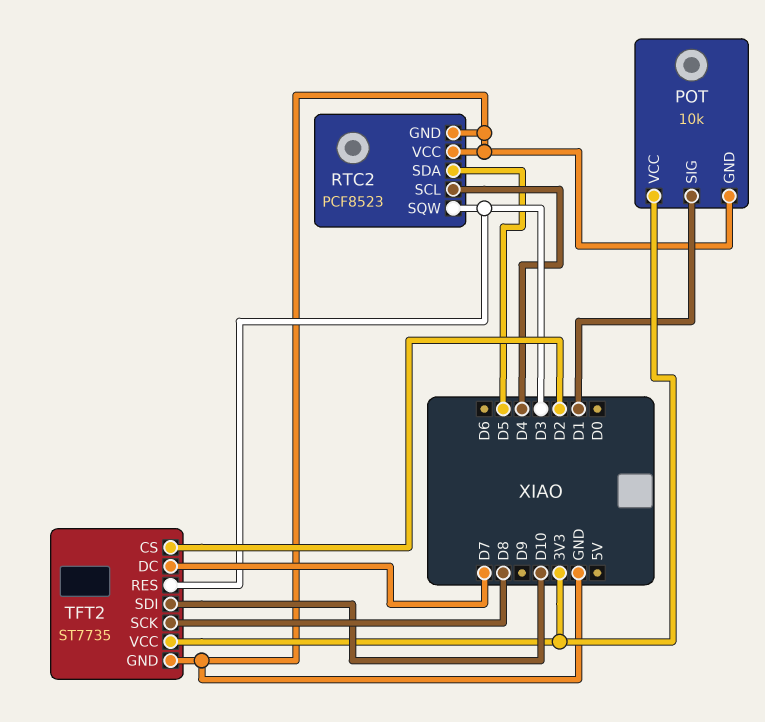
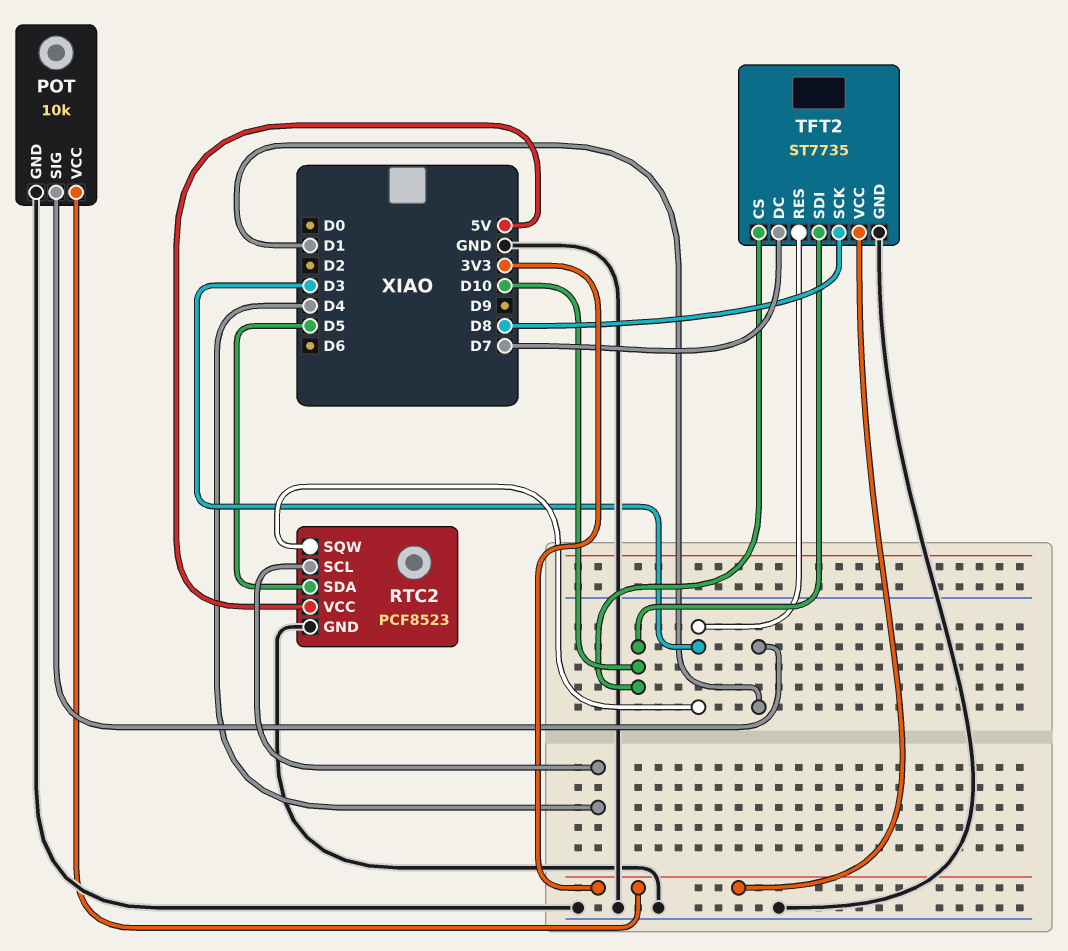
RTC2 pin VCC: GND -> 5V
TFT2 pin CS: D2 -> D10

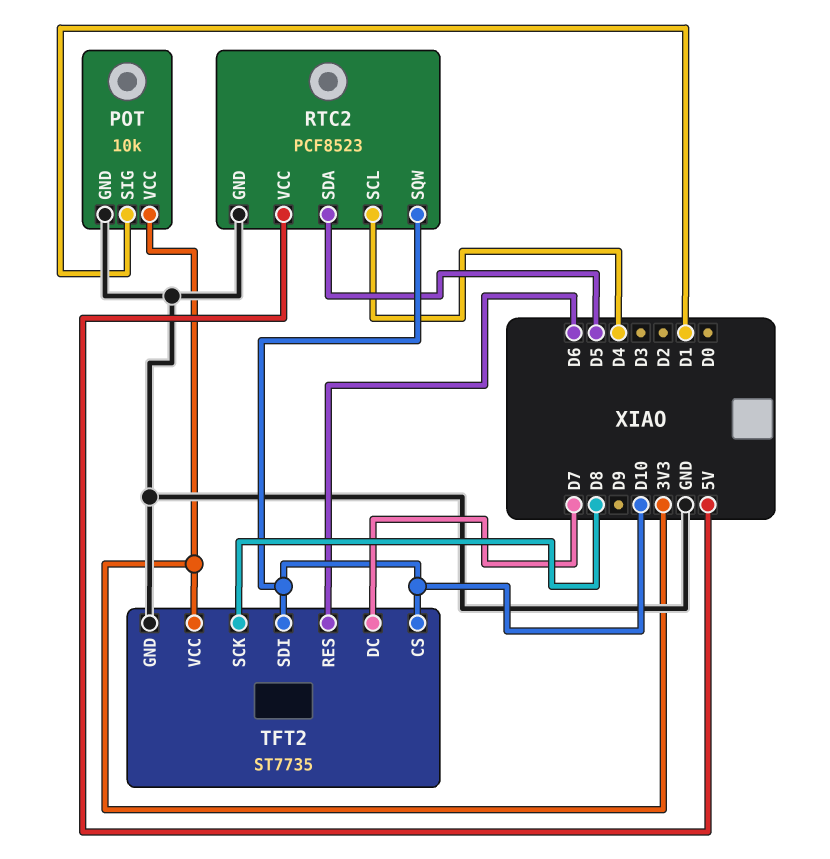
RTC2 pin SQW: D3 -> D10
TFT2 pin RES: D3 -> D6

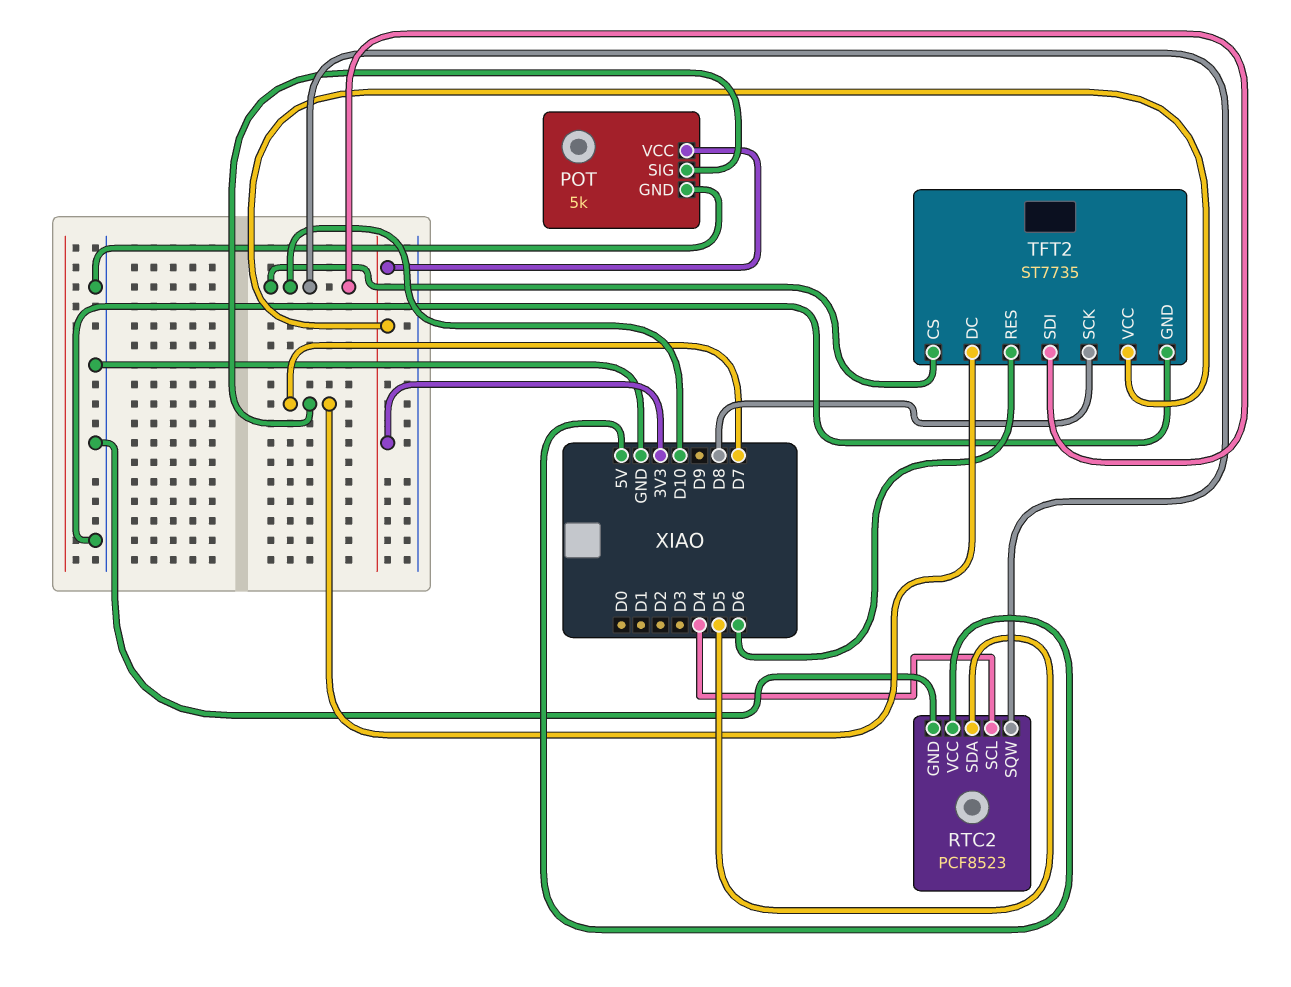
POT: 10k -> 5k
POT pin SIG: D1 -> D7

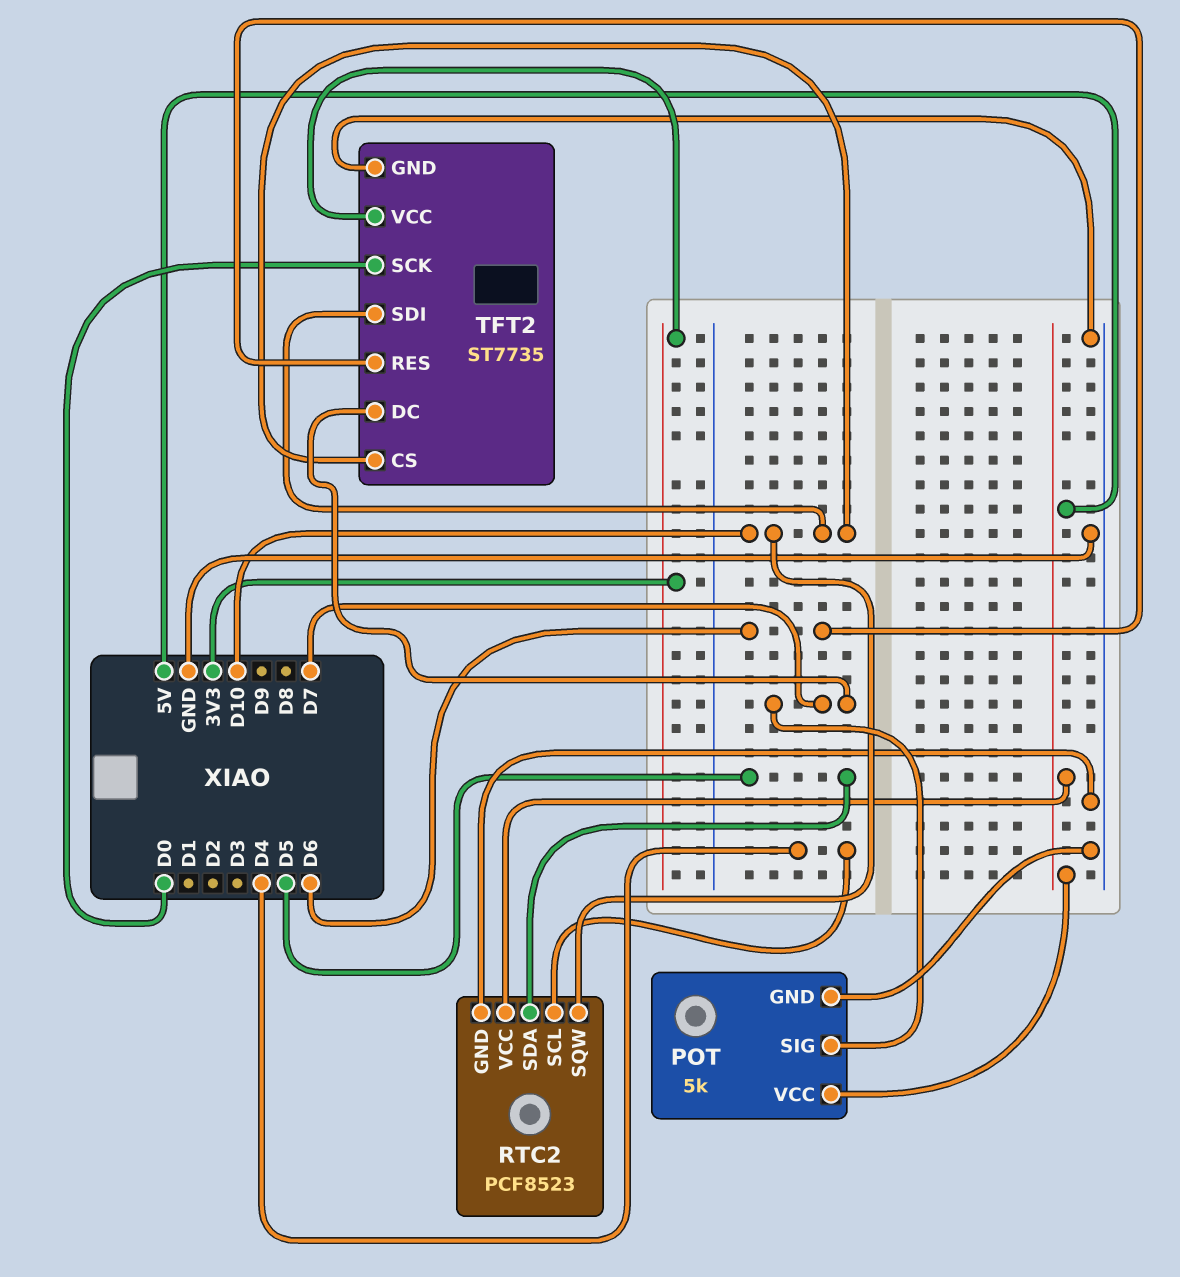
POT pin VCC: 3V3 -> 5V
TFT2 pin SCK: D8 -> D0

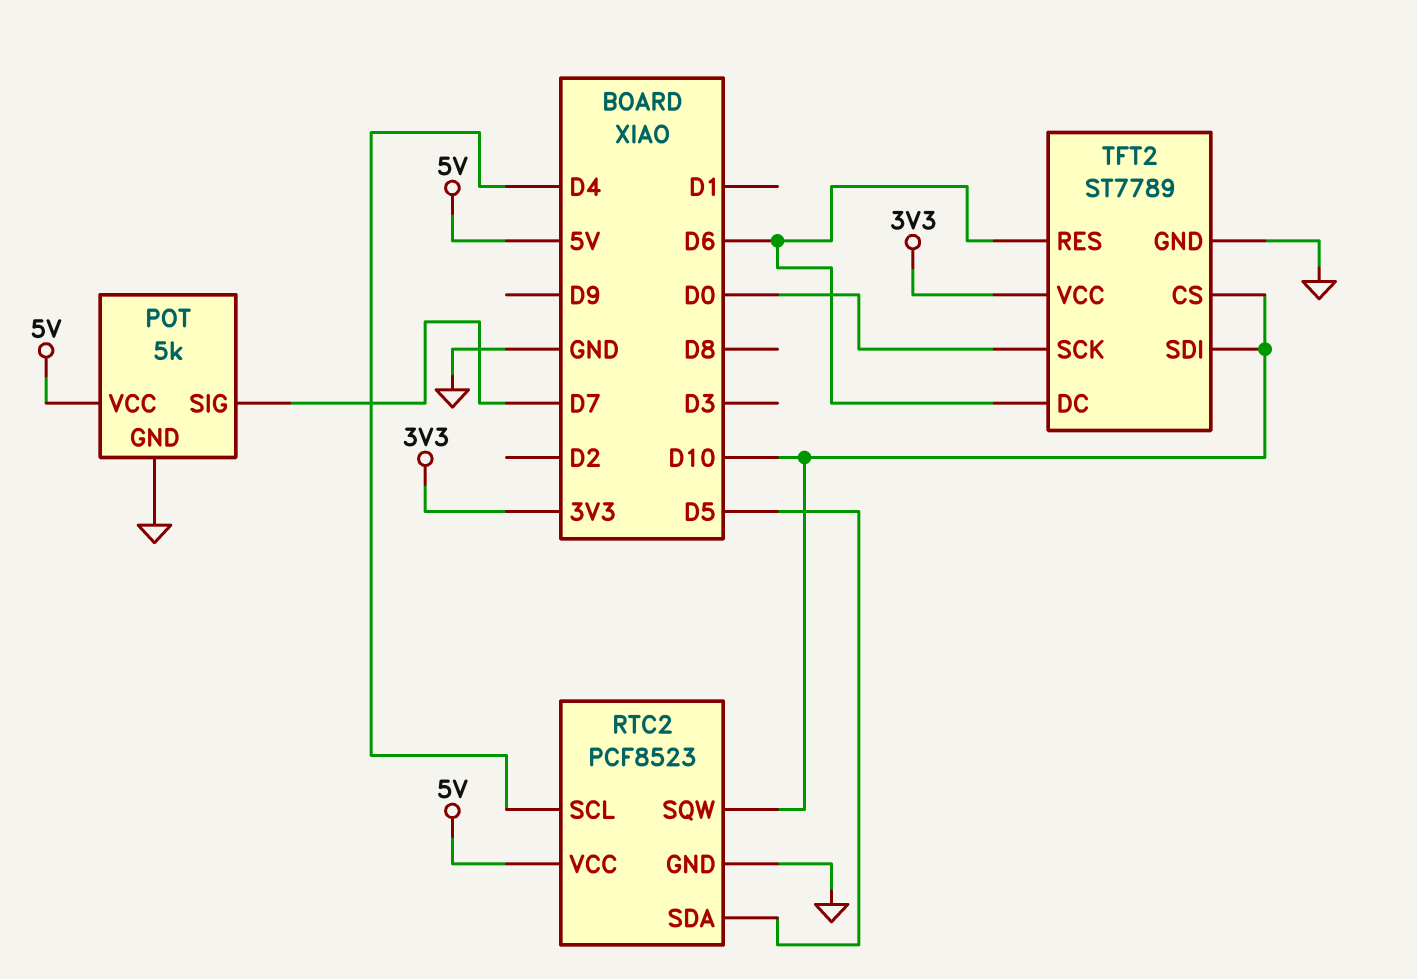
TFT2: ST7735 -> ST7789
TFT2 pin DC: D7 -> D6

